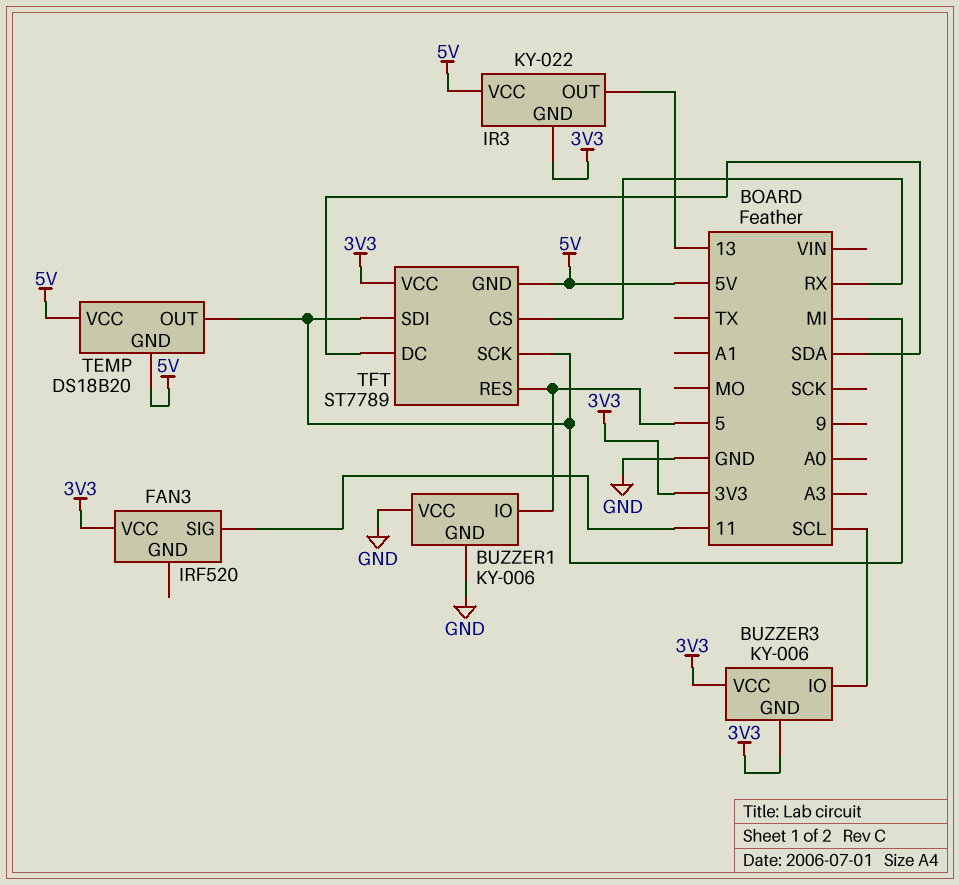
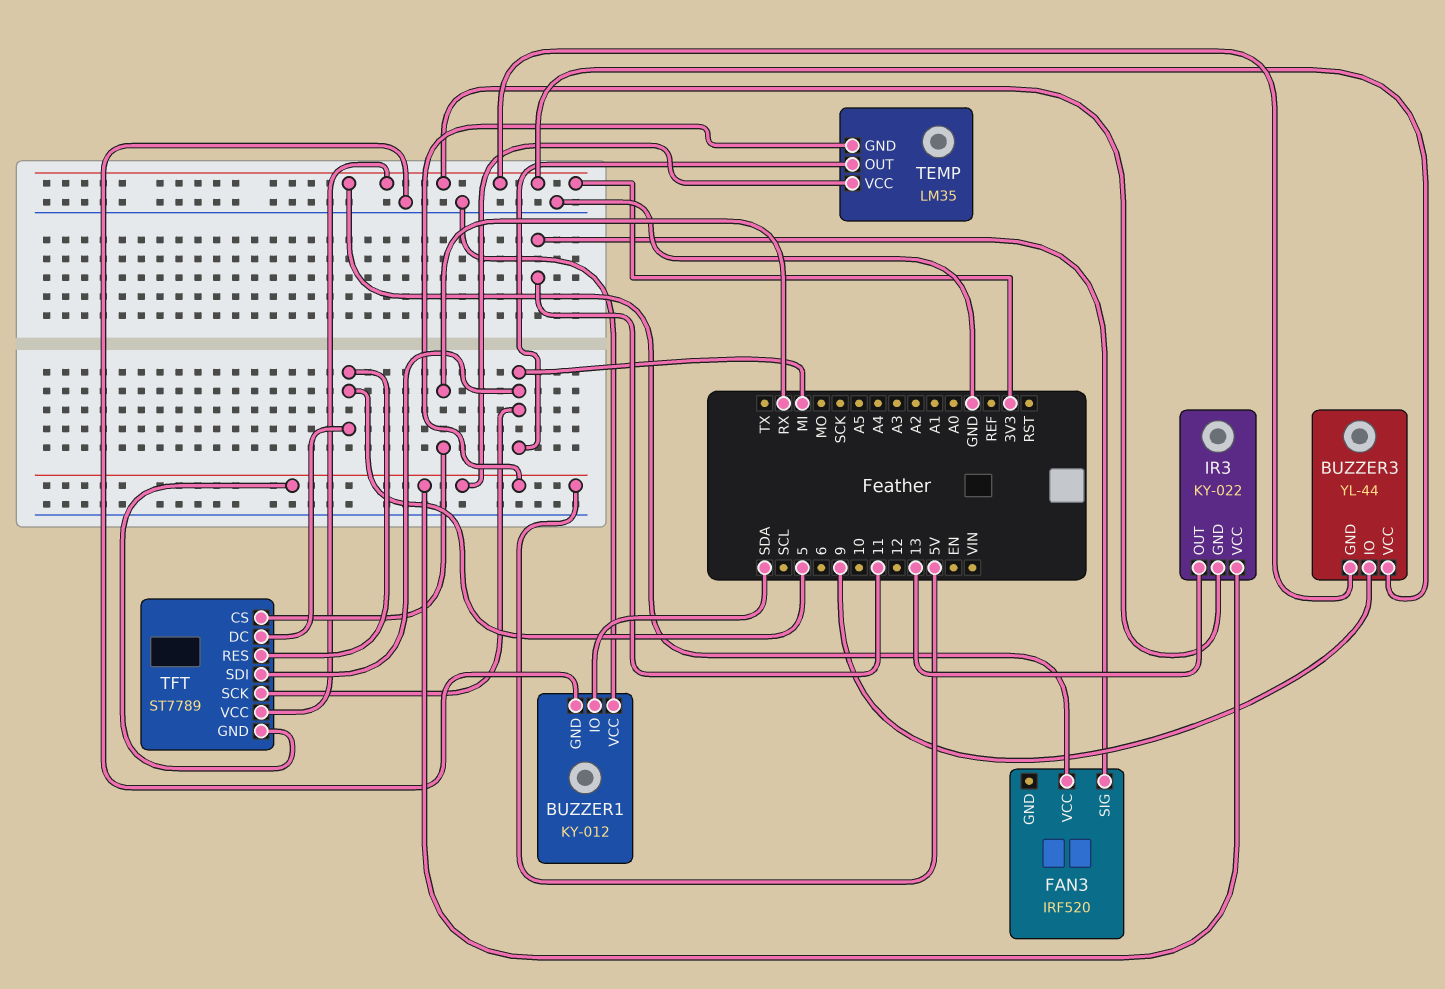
BUZZER1: KY-006 -> KY-012
BUZZER1 pin IO: 5 -> SDA
BUZZER3: KY-006 -> YL-44
BUZZER3 pin IO: SCL -> 9
TEMP: DS18B20 -> LM35
TFT pin DC: SDA -> 5

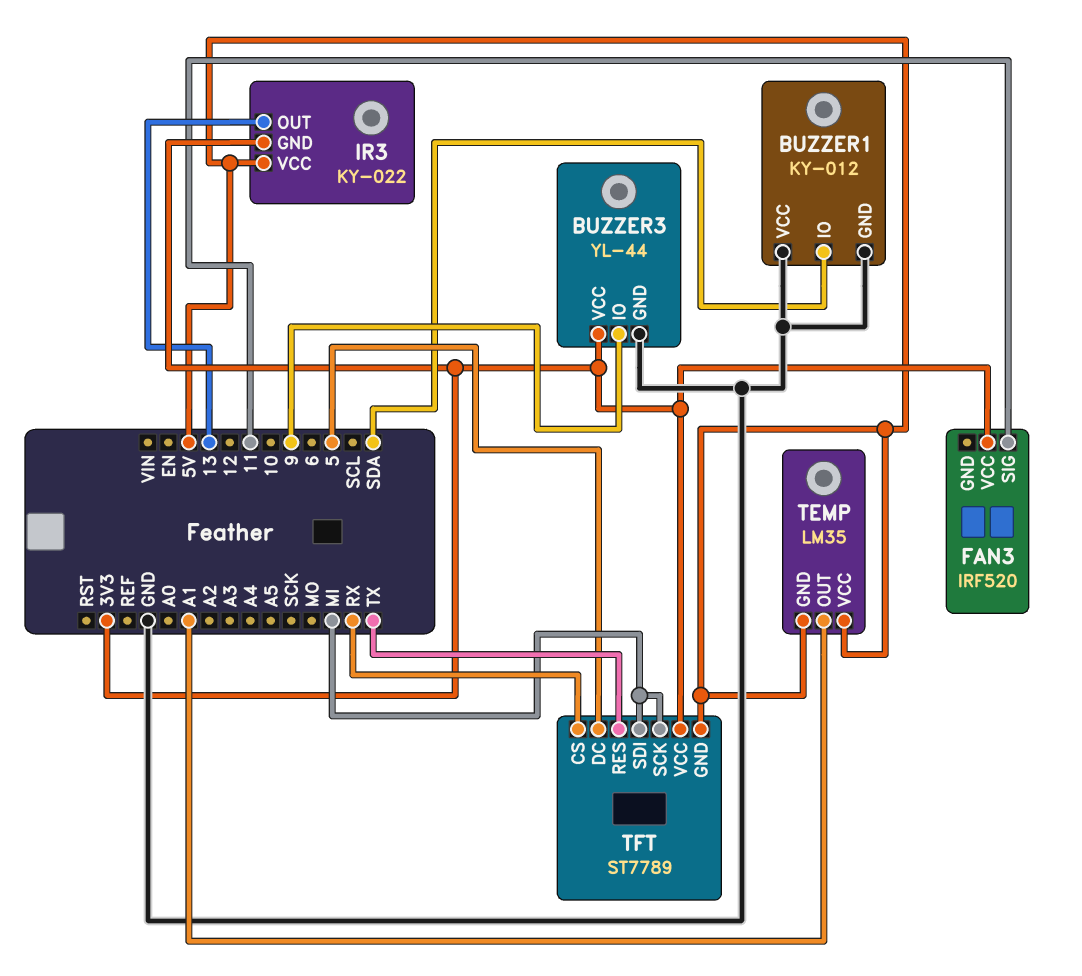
BUZZER3 pin GND: 3V3 -> GND
TEMP pin OUT: MI -> A1
TFT pin RES: 5 -> TX

